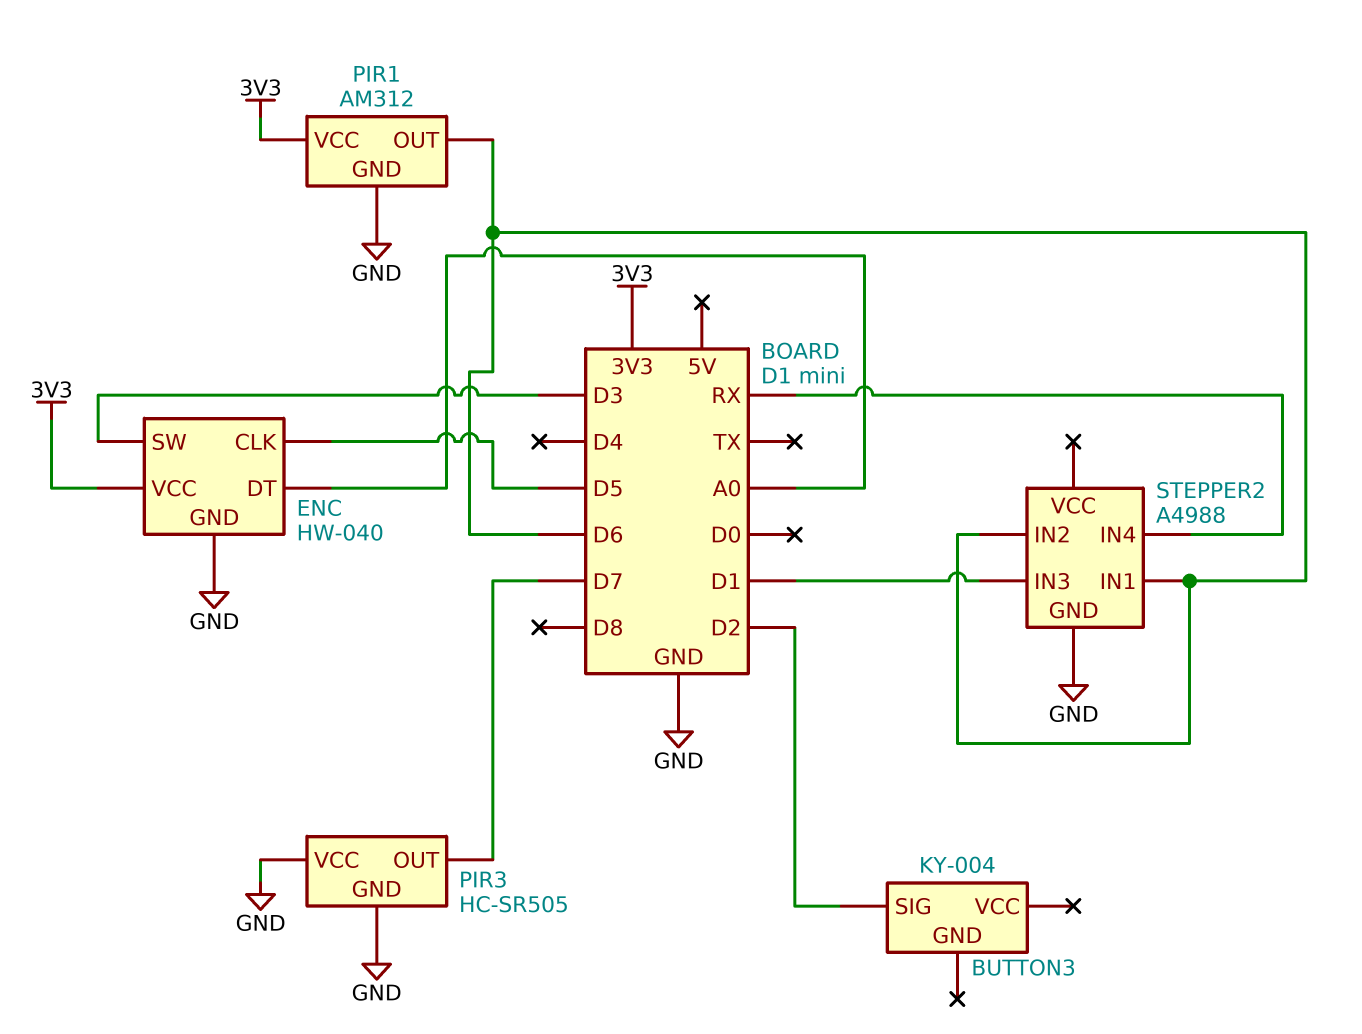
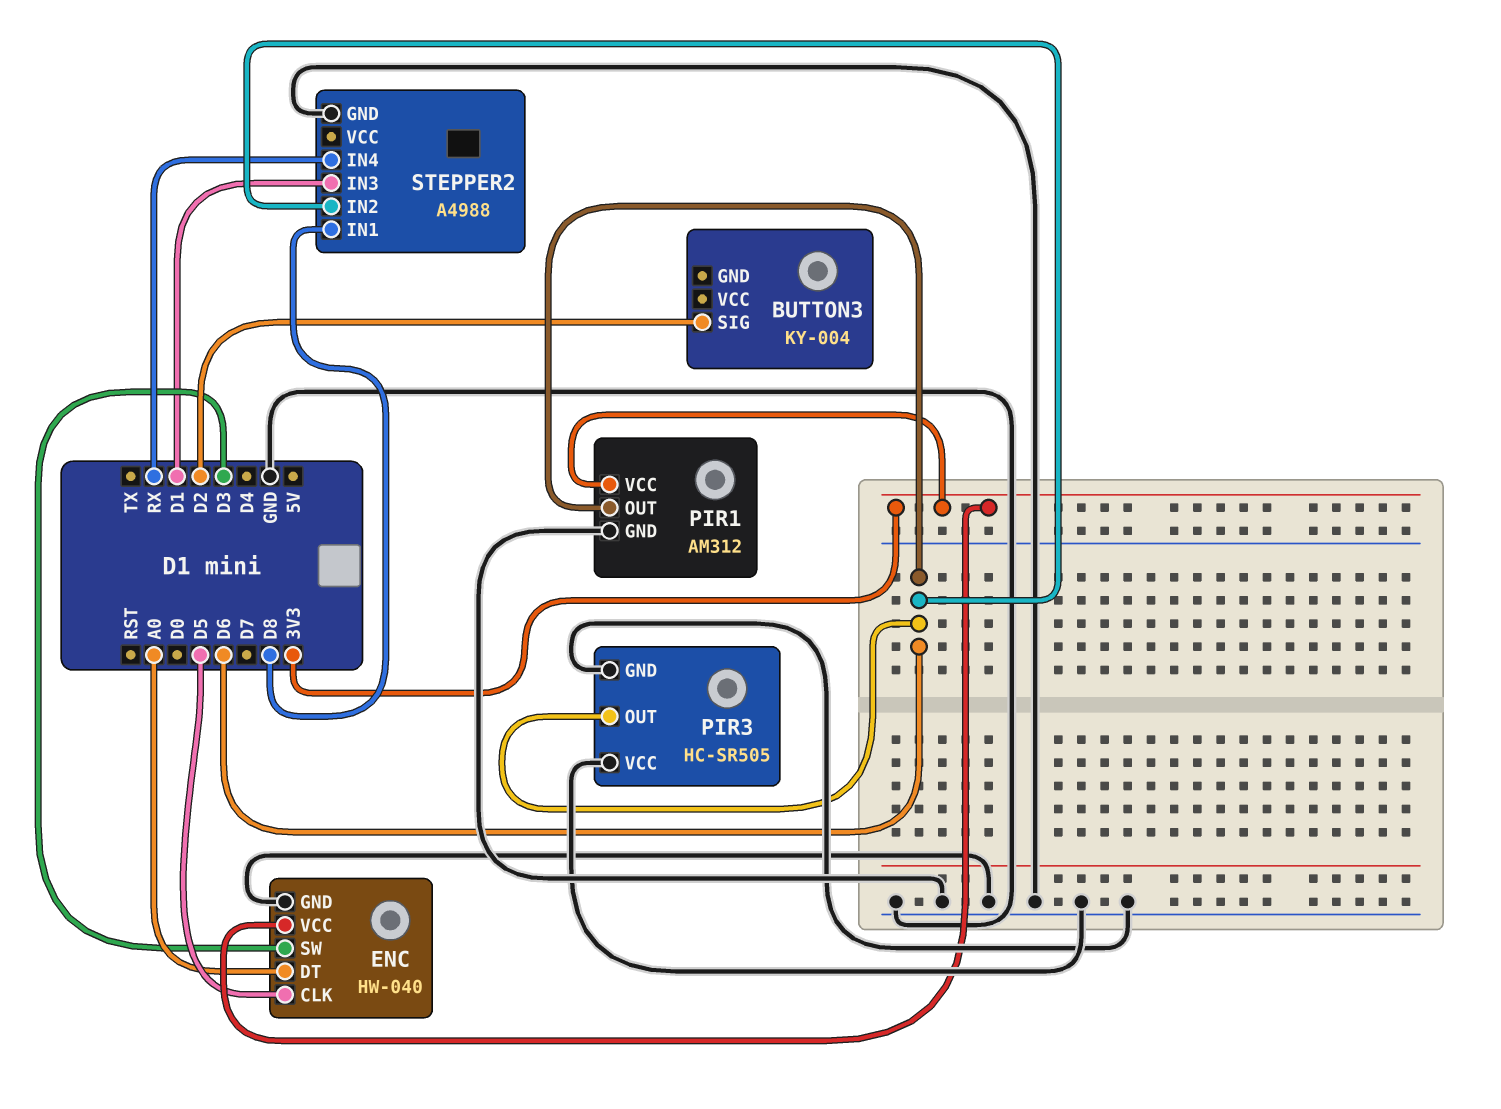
PIR3 pin OUT: D7 -> D6
STEPPER2 pin IN1: D6 -> D8

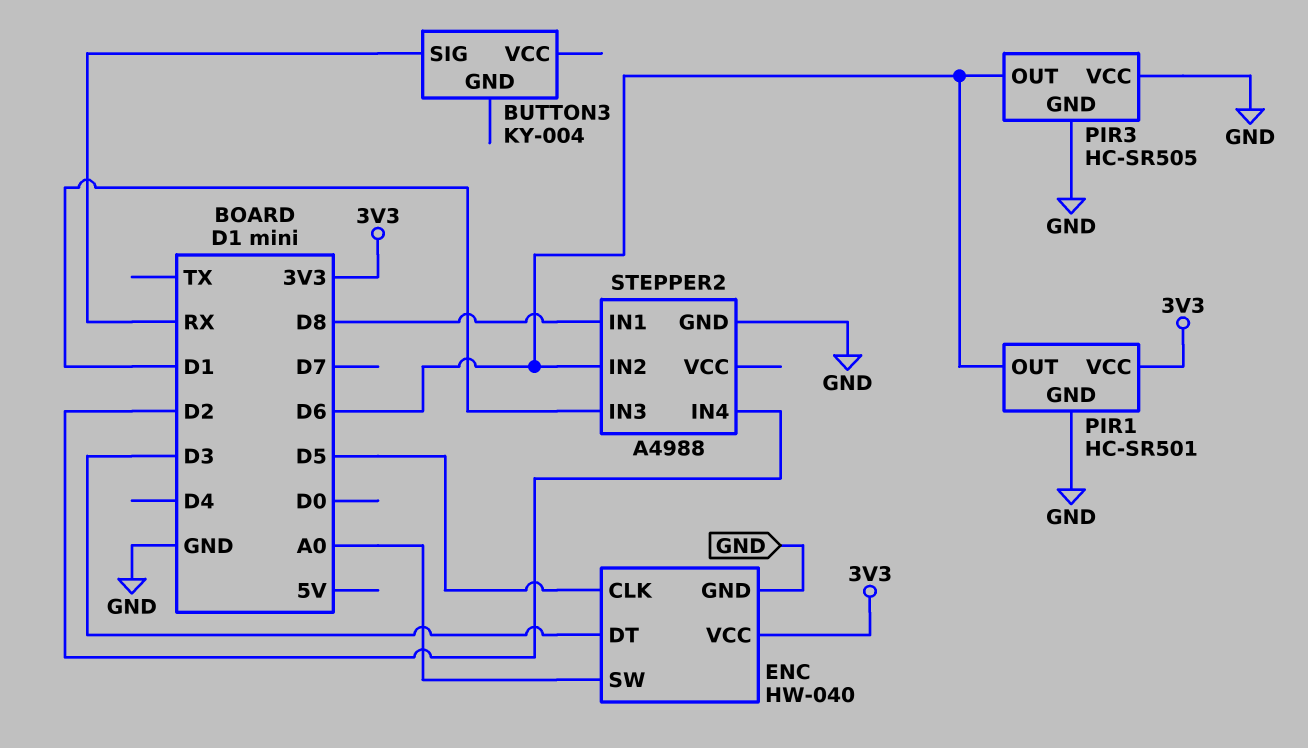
BUTTON3 pin SIG: D2 -> RX
ENC pin DT: A0 -> D3
ENC pin SW: D3 -> A0
PIR1: AM312 -> HC-SR501
STEPPER2 pin IN4: RX -> D2

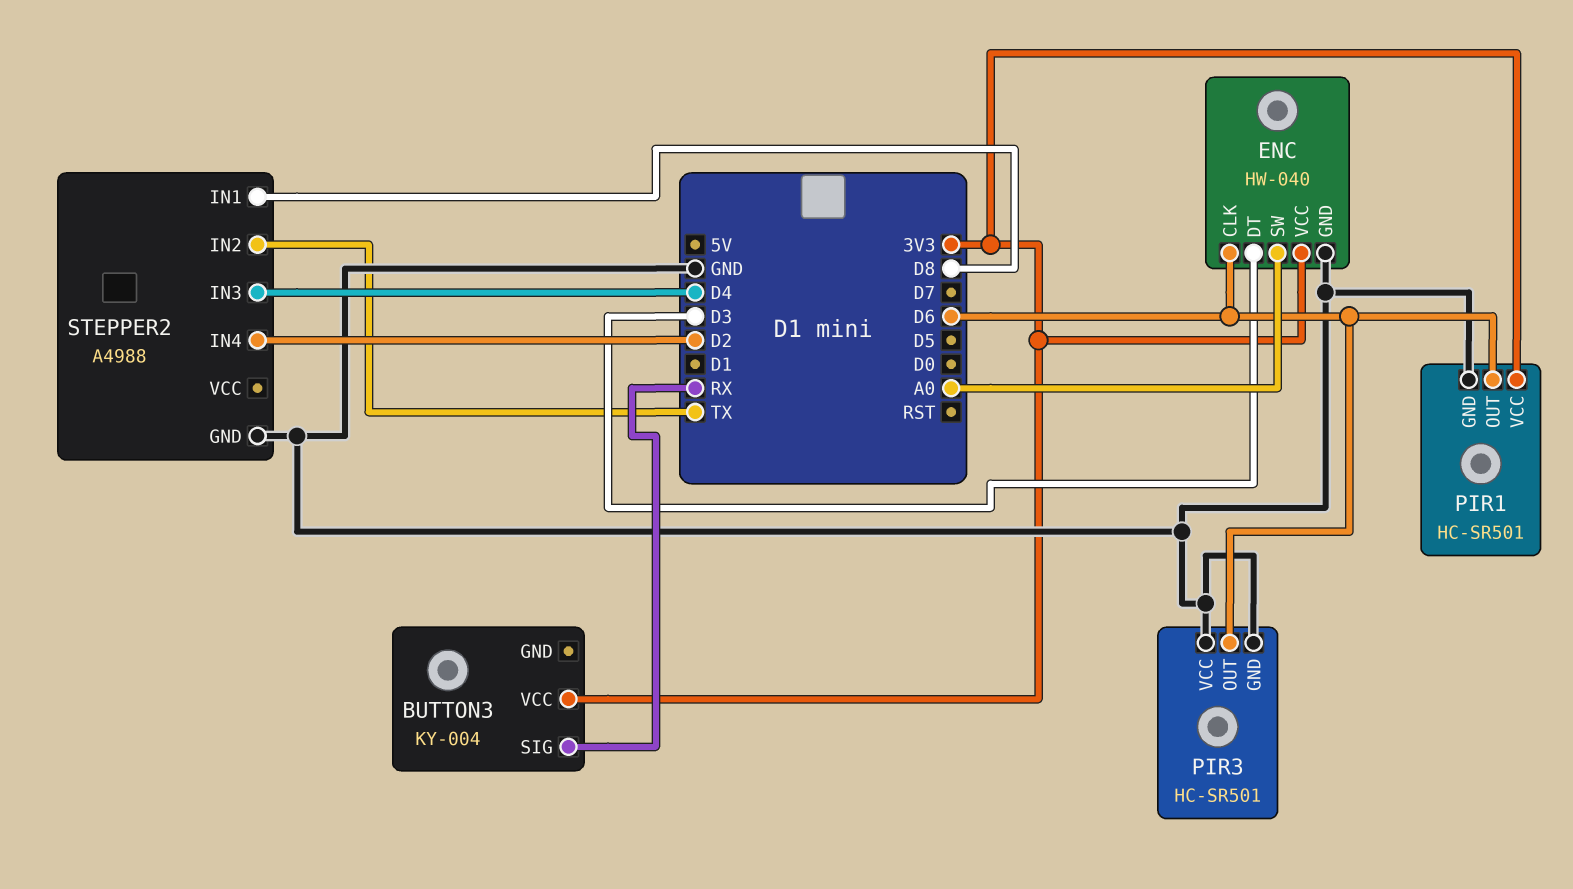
BUTTON3 pin VCC: none -> 3V3
ENC pin CLK: D5 -> D6
PIR3: HC-SR505 -> HC-SR501
STEPPER2 pin IN2: D6 -> TX
STEPPER2 pin IN3: D1 -> D4

